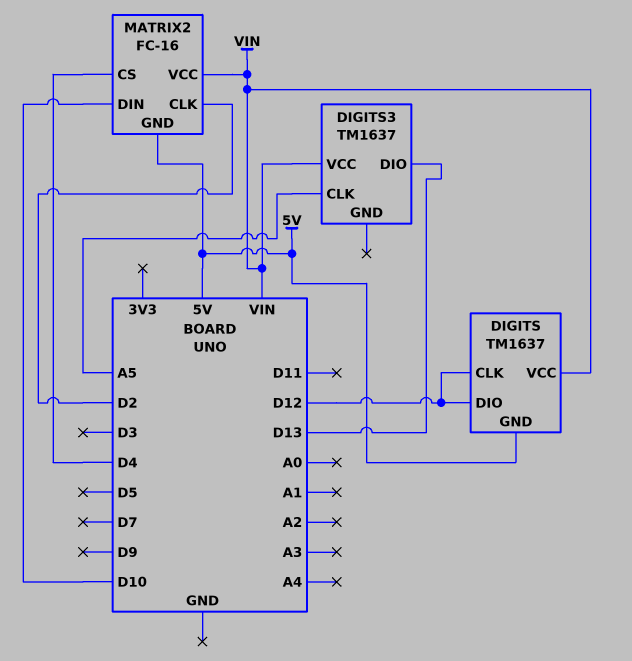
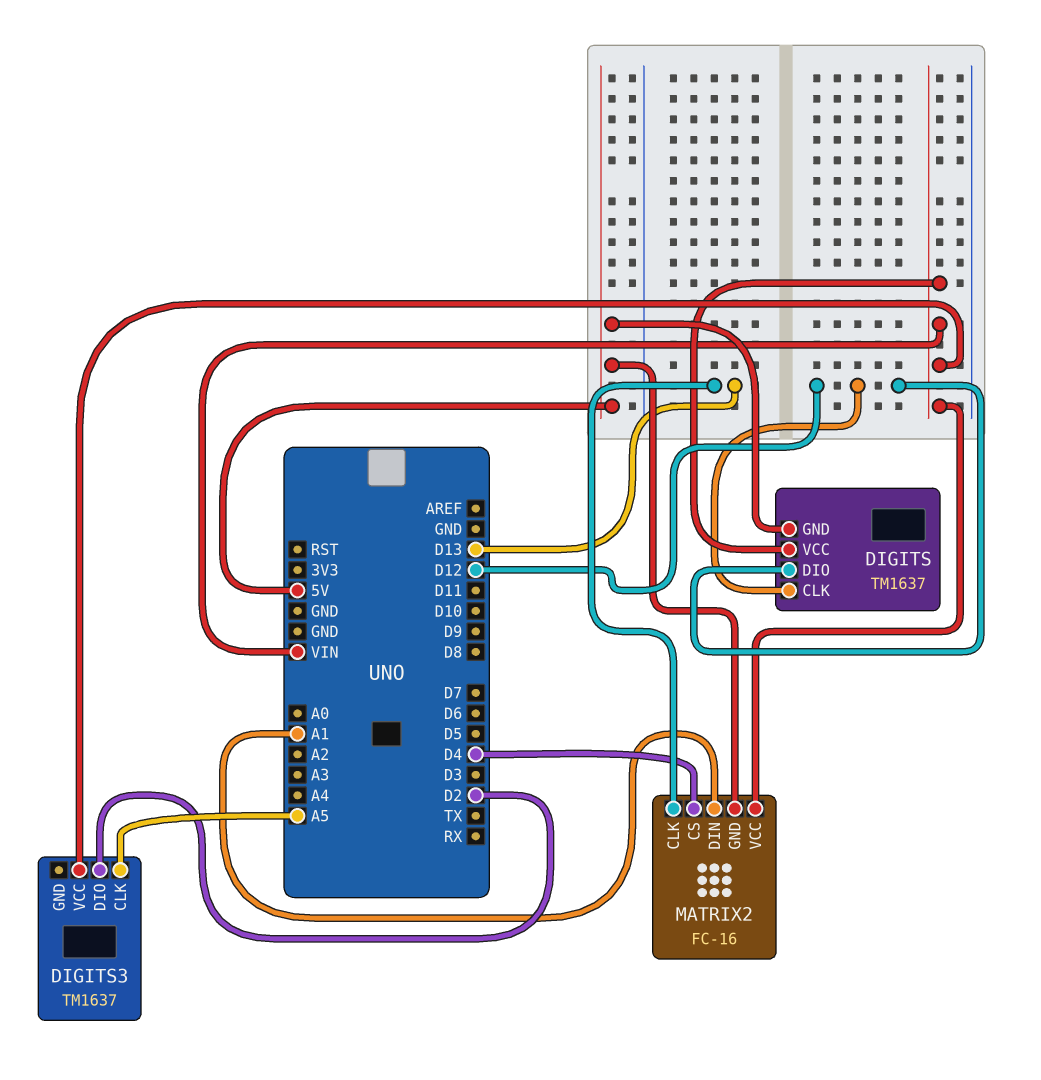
DIGITS3 pin DIO: D13 -> D2
MATRIX2 pin CLK: D2 -> D13
MATRIX2 pin DIN: D10 -> A1

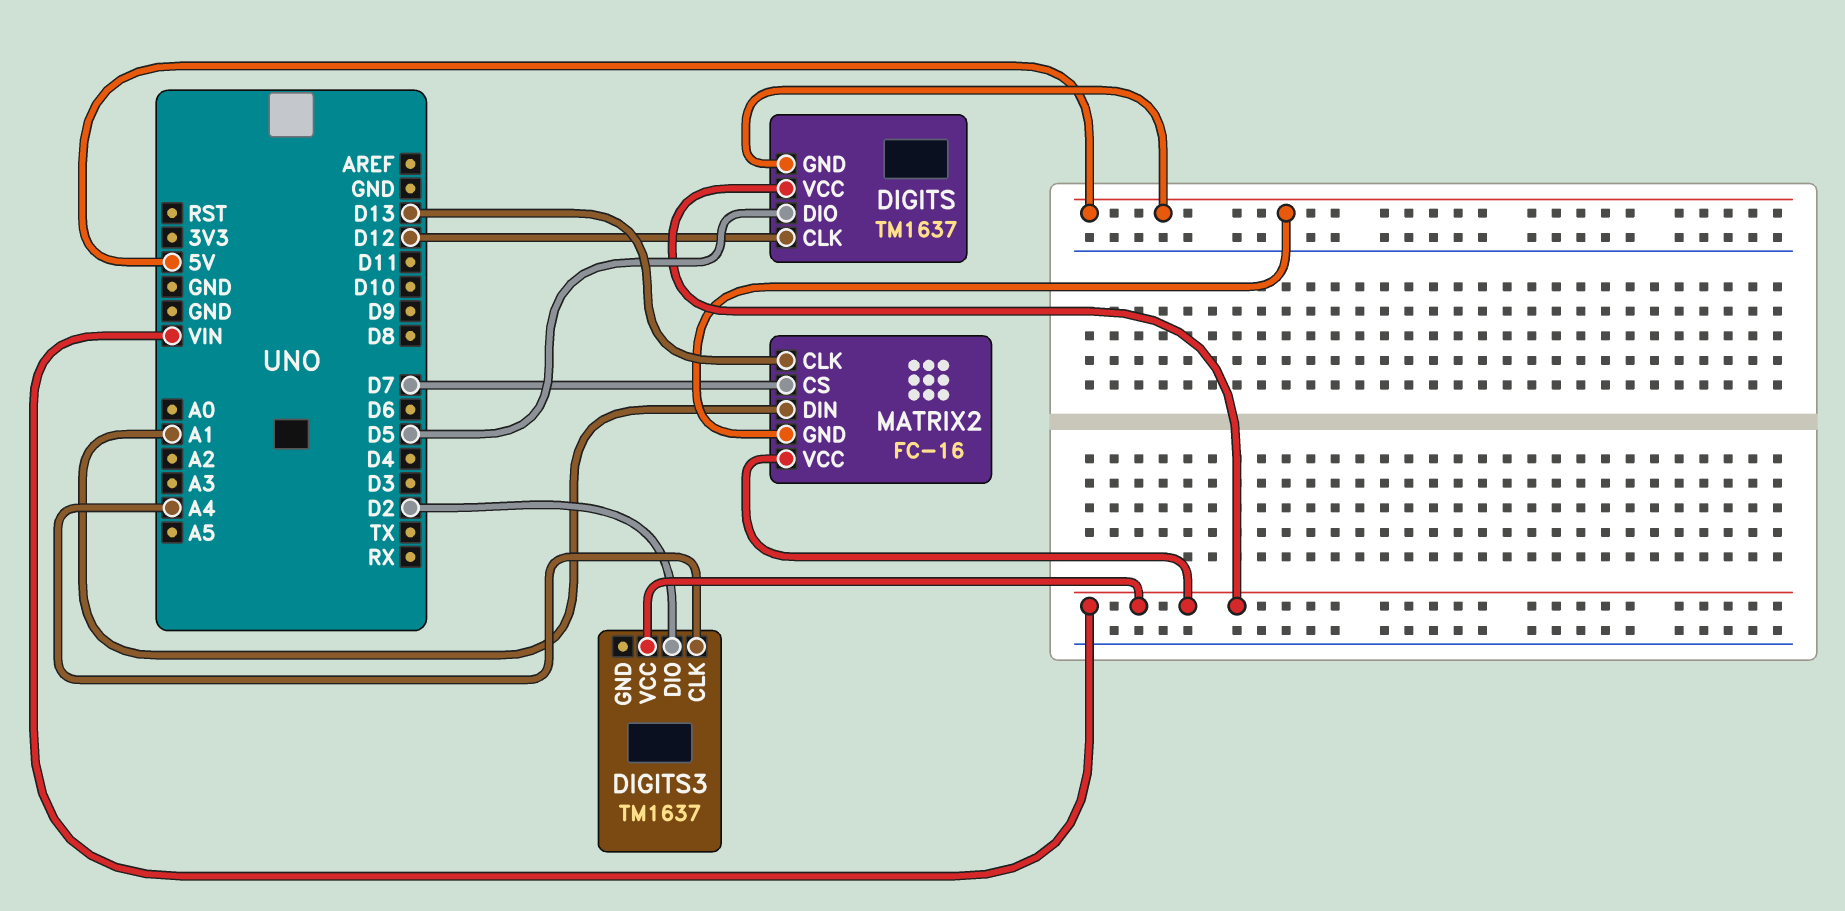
DIGITS pin DIO: D12 -> D5
DIGITS3 pin CLK: A5 -> A4
MATRIX2 pin CS: D4 -> D7

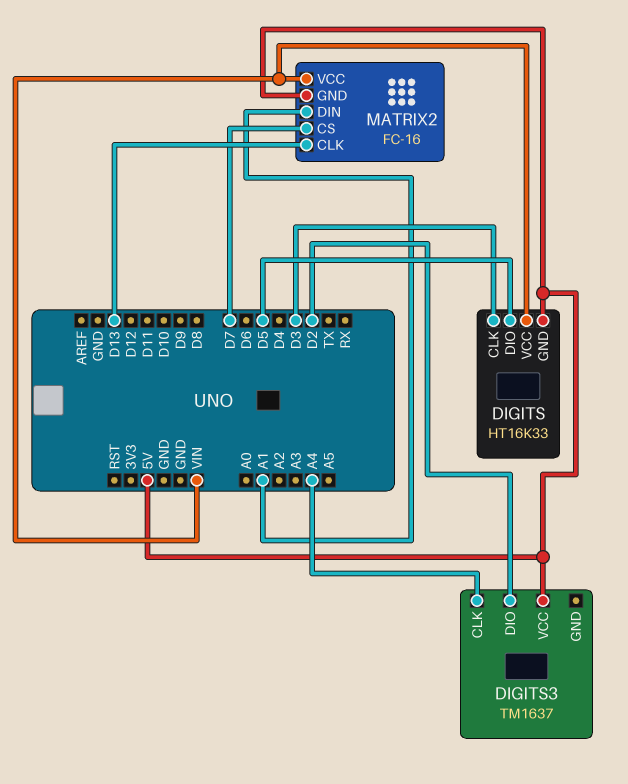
DIGITS: TM1637 -> HT16K33
DIGITS pin CLK: D12 -> D3
DIGITS3 pin VCC: VIN -> 5V

